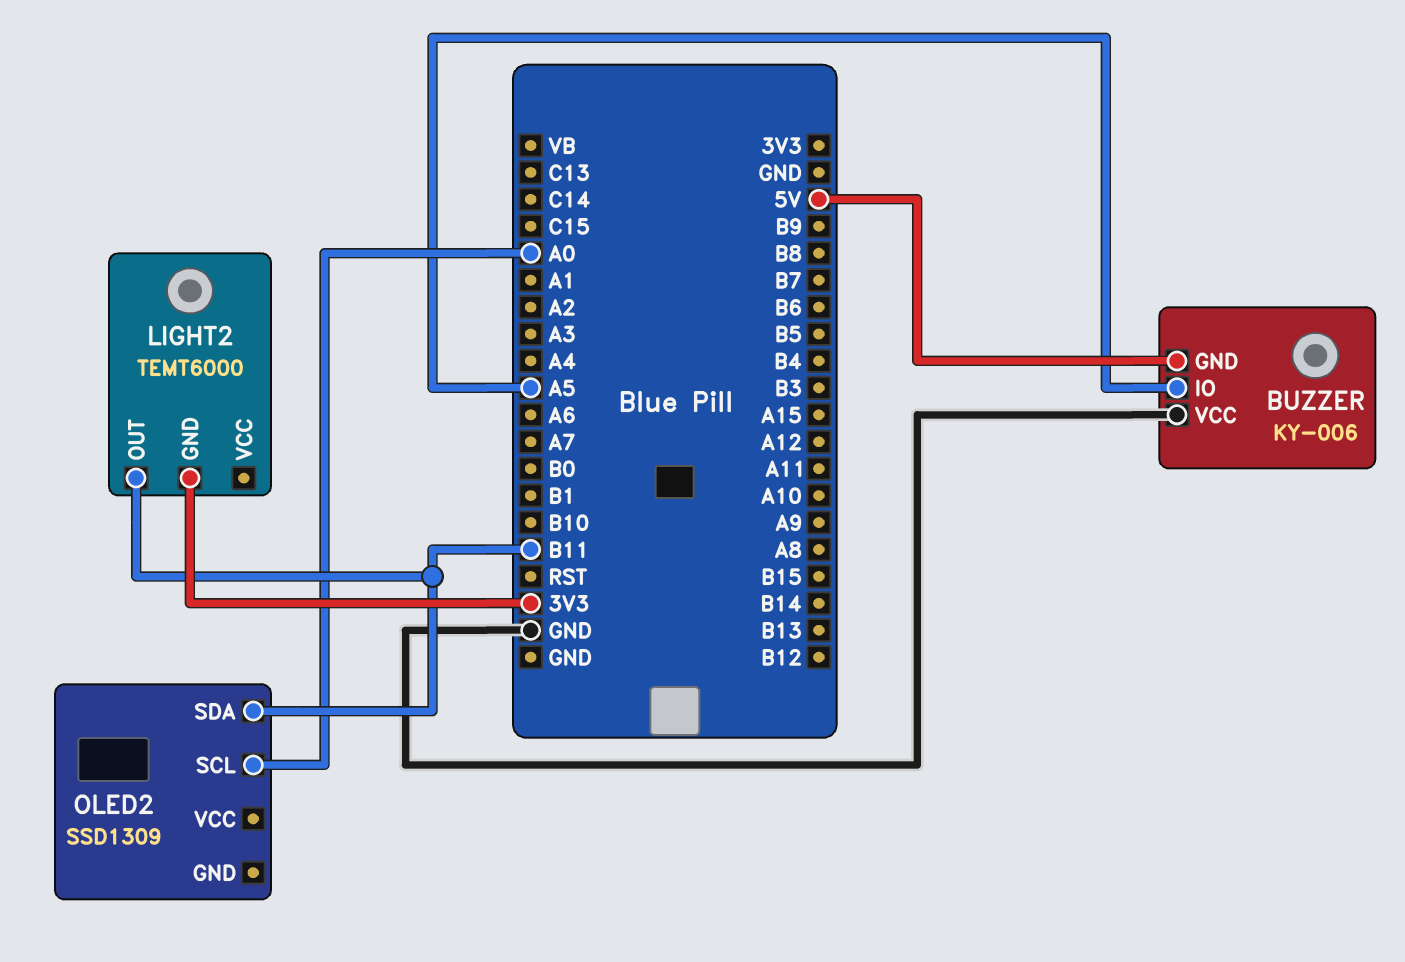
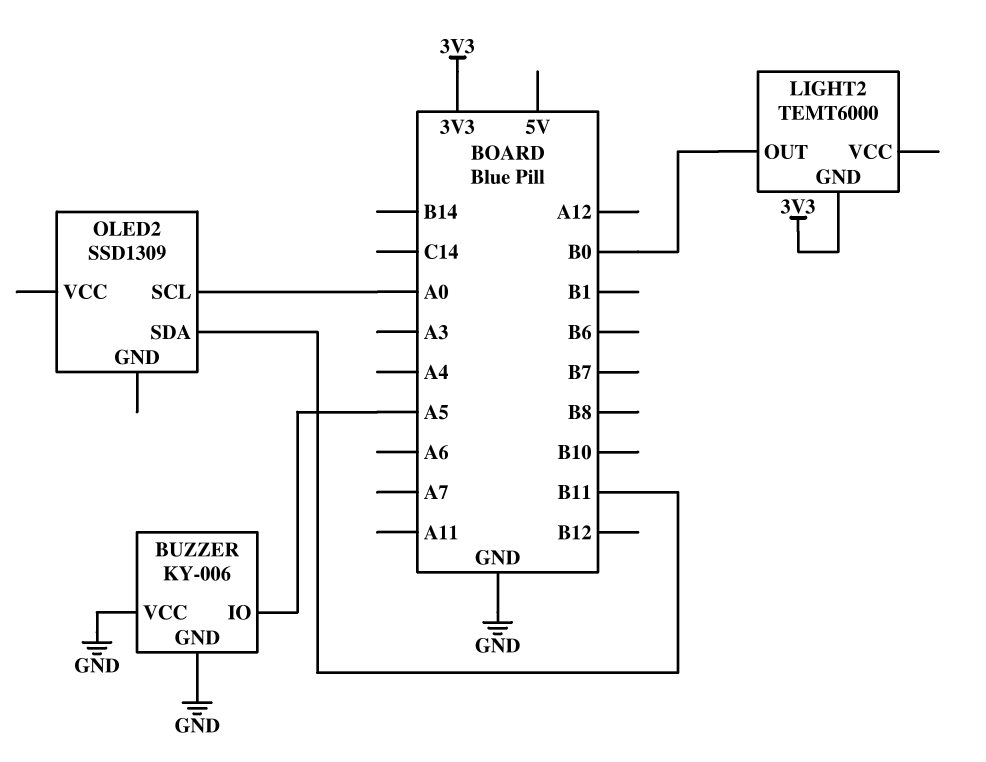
BUZZER pin GND: 5V -> GND
LIGHT2 pin OUT: B11 -> B0

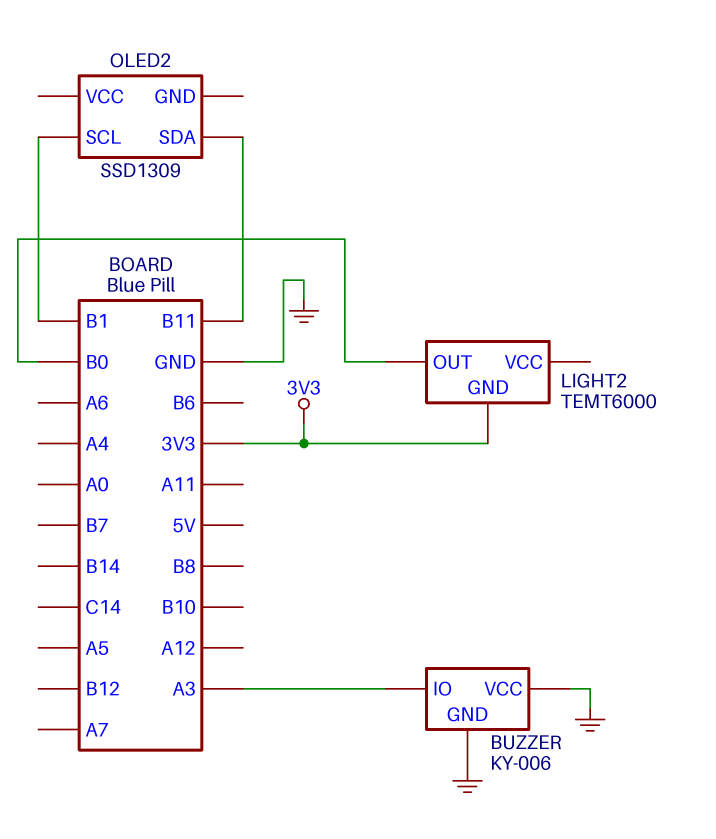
BUZZER pin IO: A5 -> A3
OLED2 pin SCL: A0 -> B1

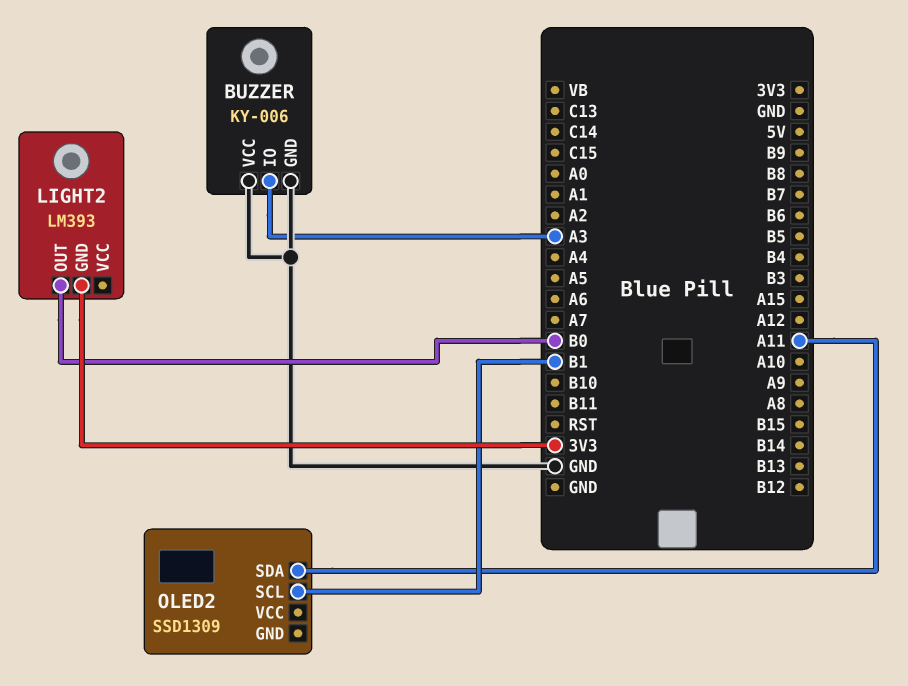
LIGHT2: TEMT6000 -> LM393
OLED2 pin SDA: B11 -> A11

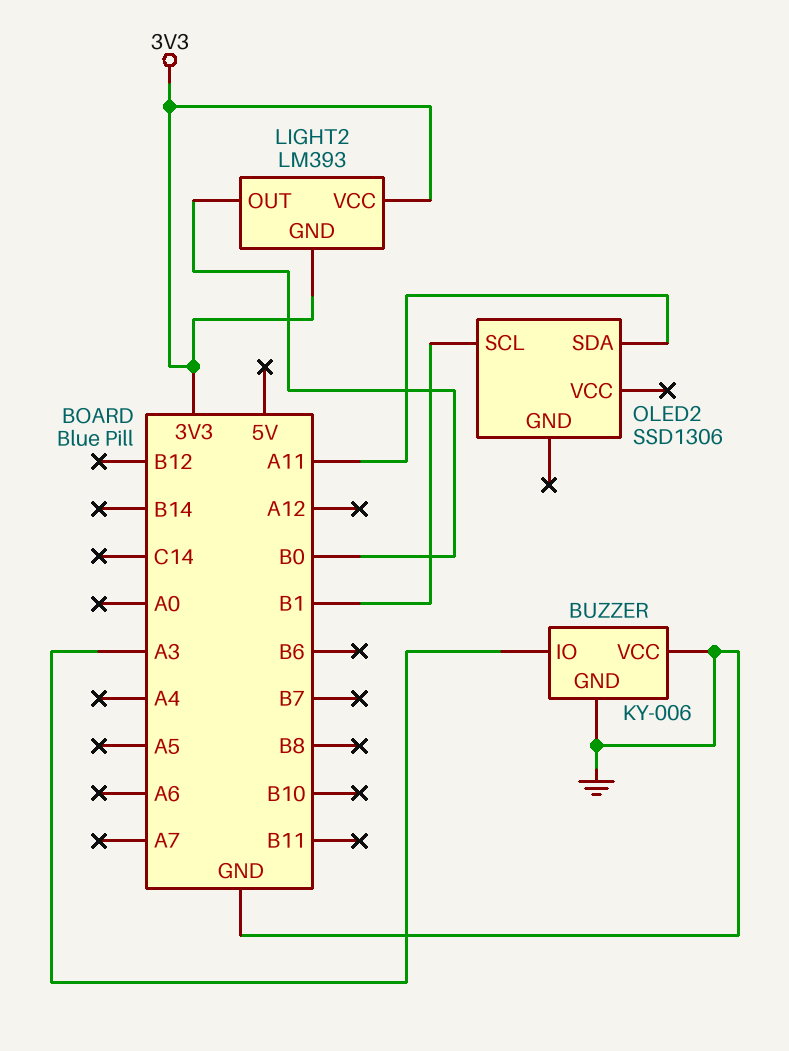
LIGHT2 pin VCC: none -> 3V3
OLED2: SSD1309 -> SSD1306

